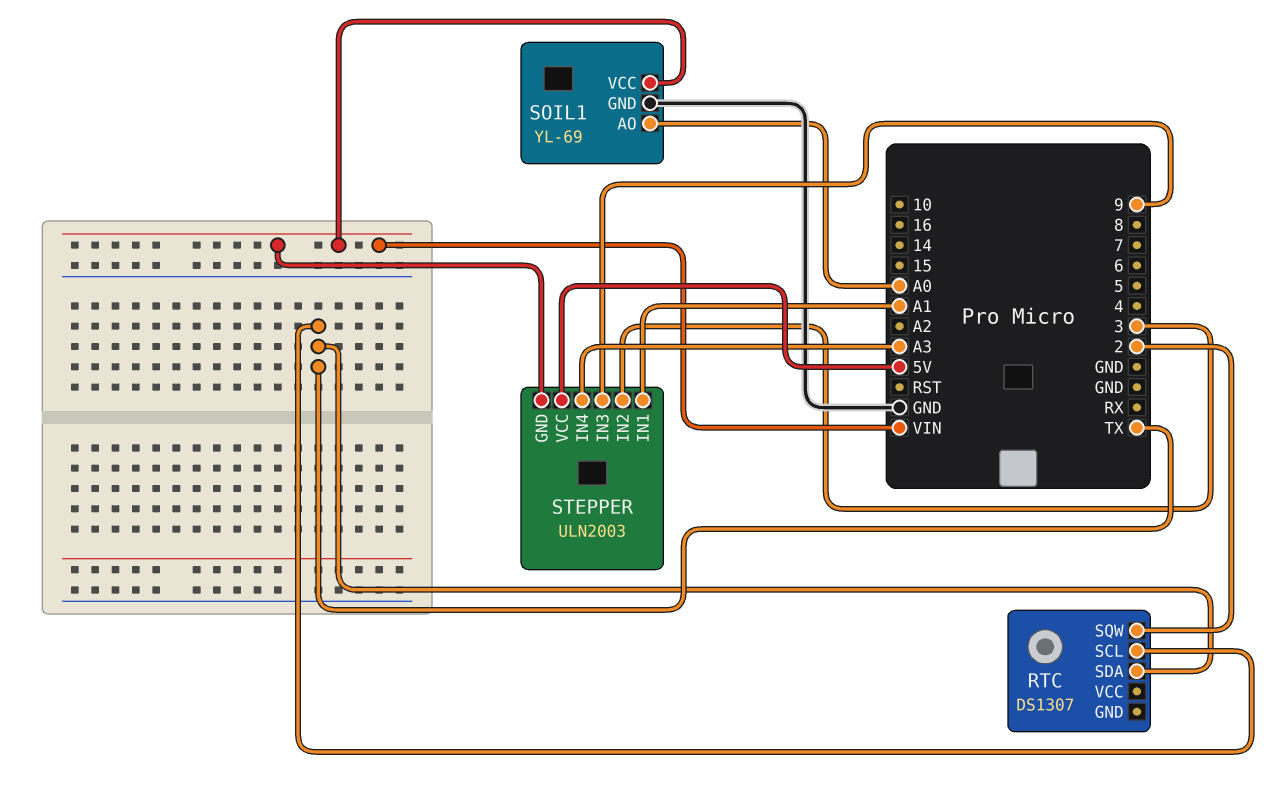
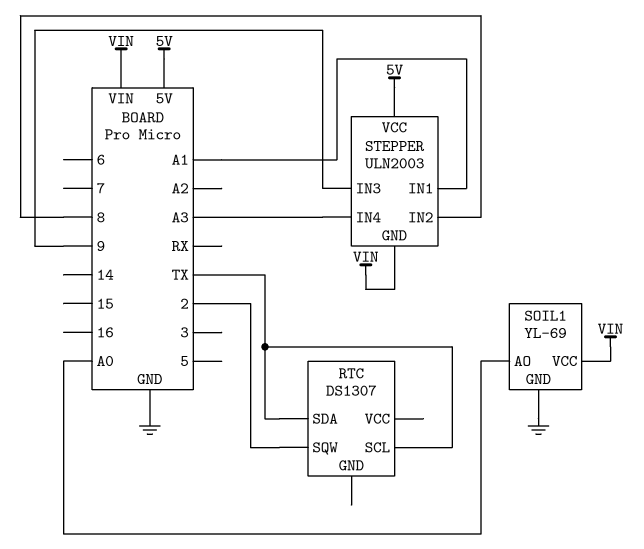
STEPPER pin IN2: 3 -> 8

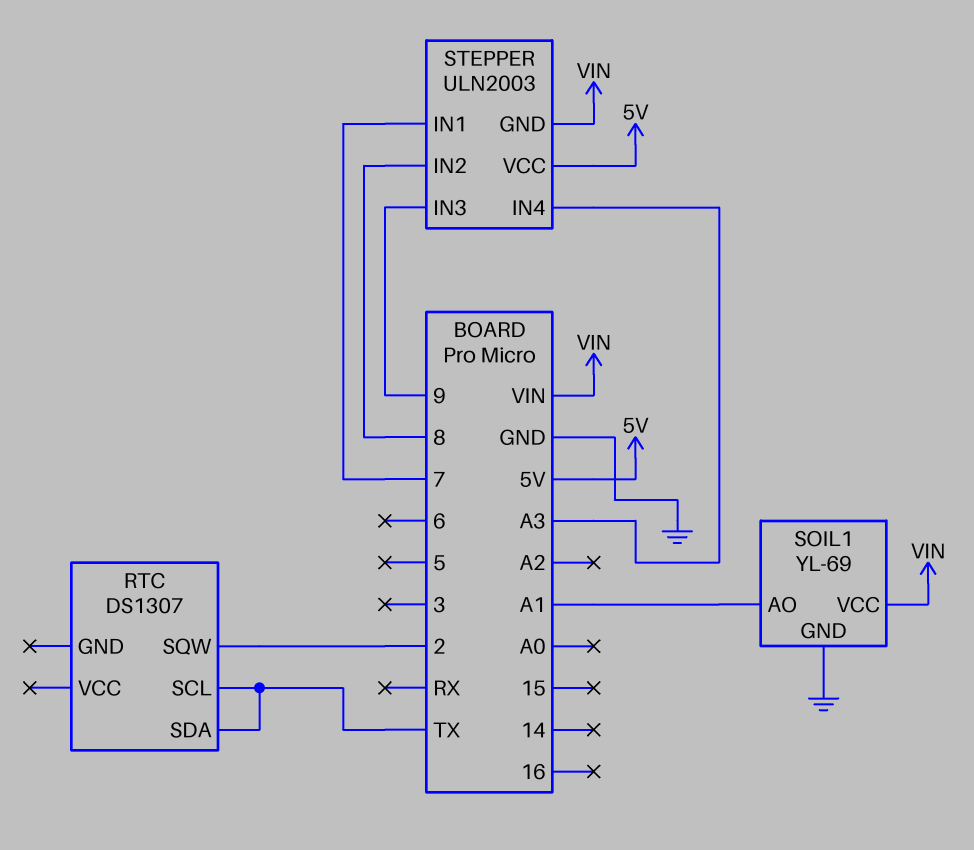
SOIL1 pin AO: A0 -> A1
STEPPER pin IN1: A1 -> 7

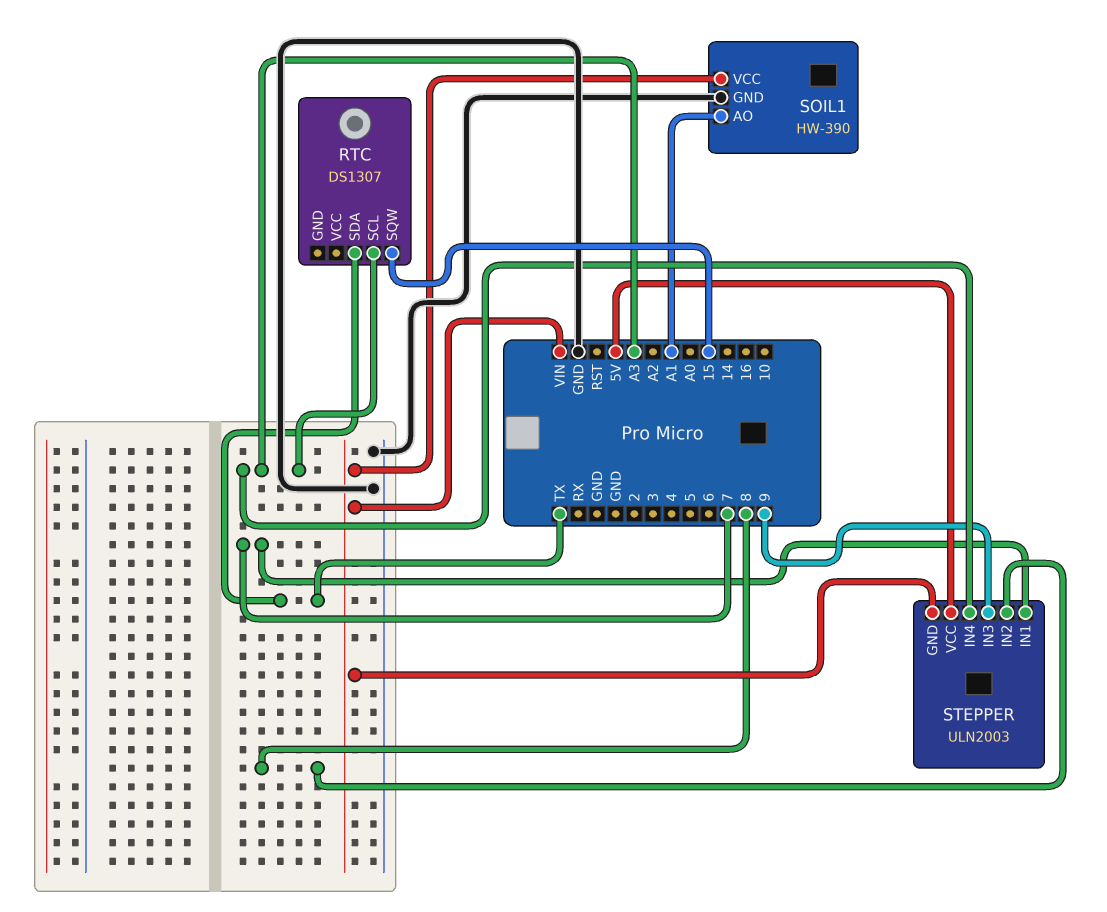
RTC pin SCL: TX -> A3
RTC pin SQW: 2 -> 15
SOIL1: YL-69 -> HW-390

